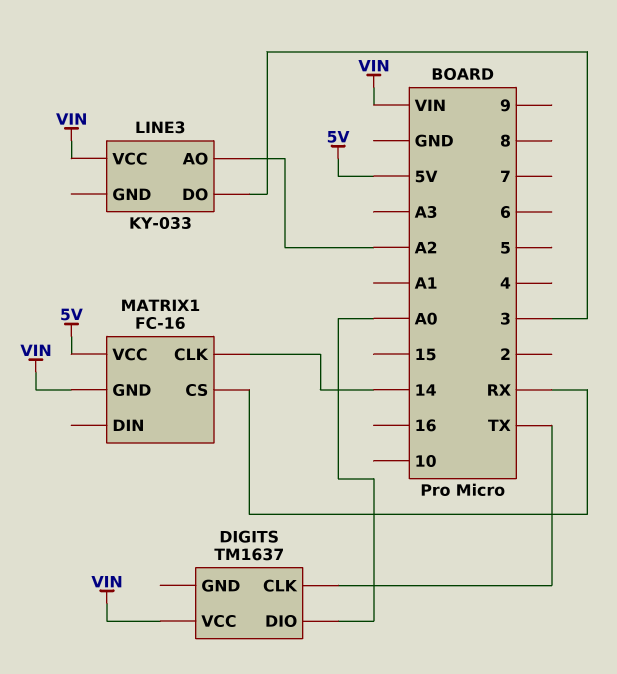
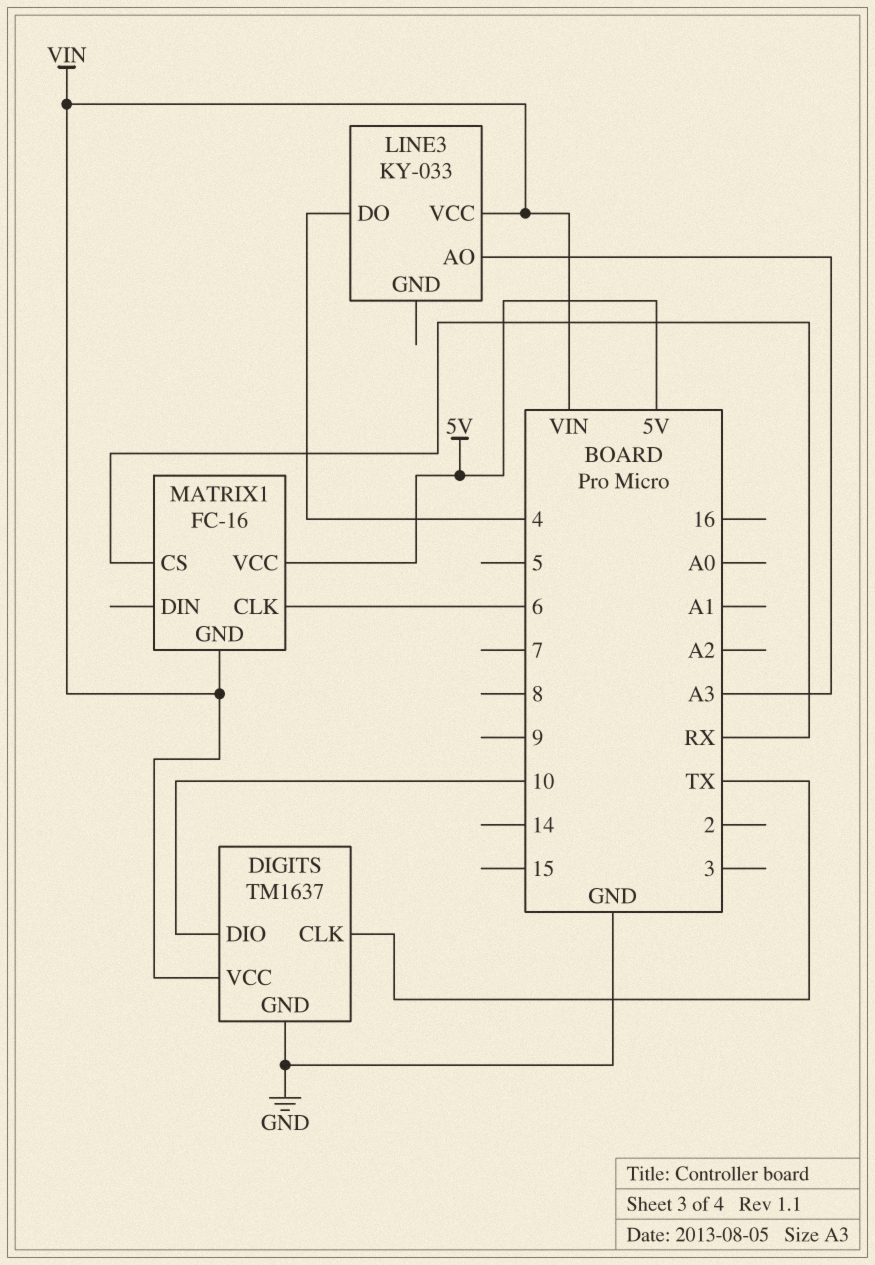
DIGITS pin DIO: A0 -> 10
DIGITS pin GND: none -> GND
LINE3 pin AO: A2 -> A3
LINE3 pin DO: 3 -> 4
MATRIX1 pin CLK: 14 -> 6

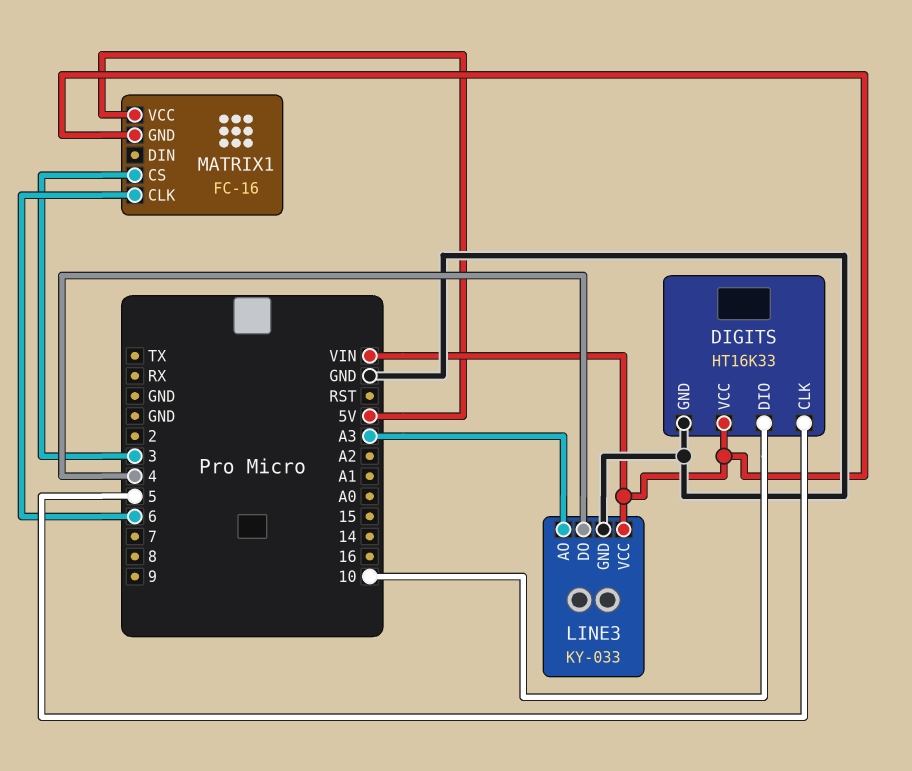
DIGITS: TM1637 -> HT16K33
DIGITS pin CLK: TX -> 5
LINE3 pin GND: none -> GND
MATRIX1 pin CS: RX -> 3

